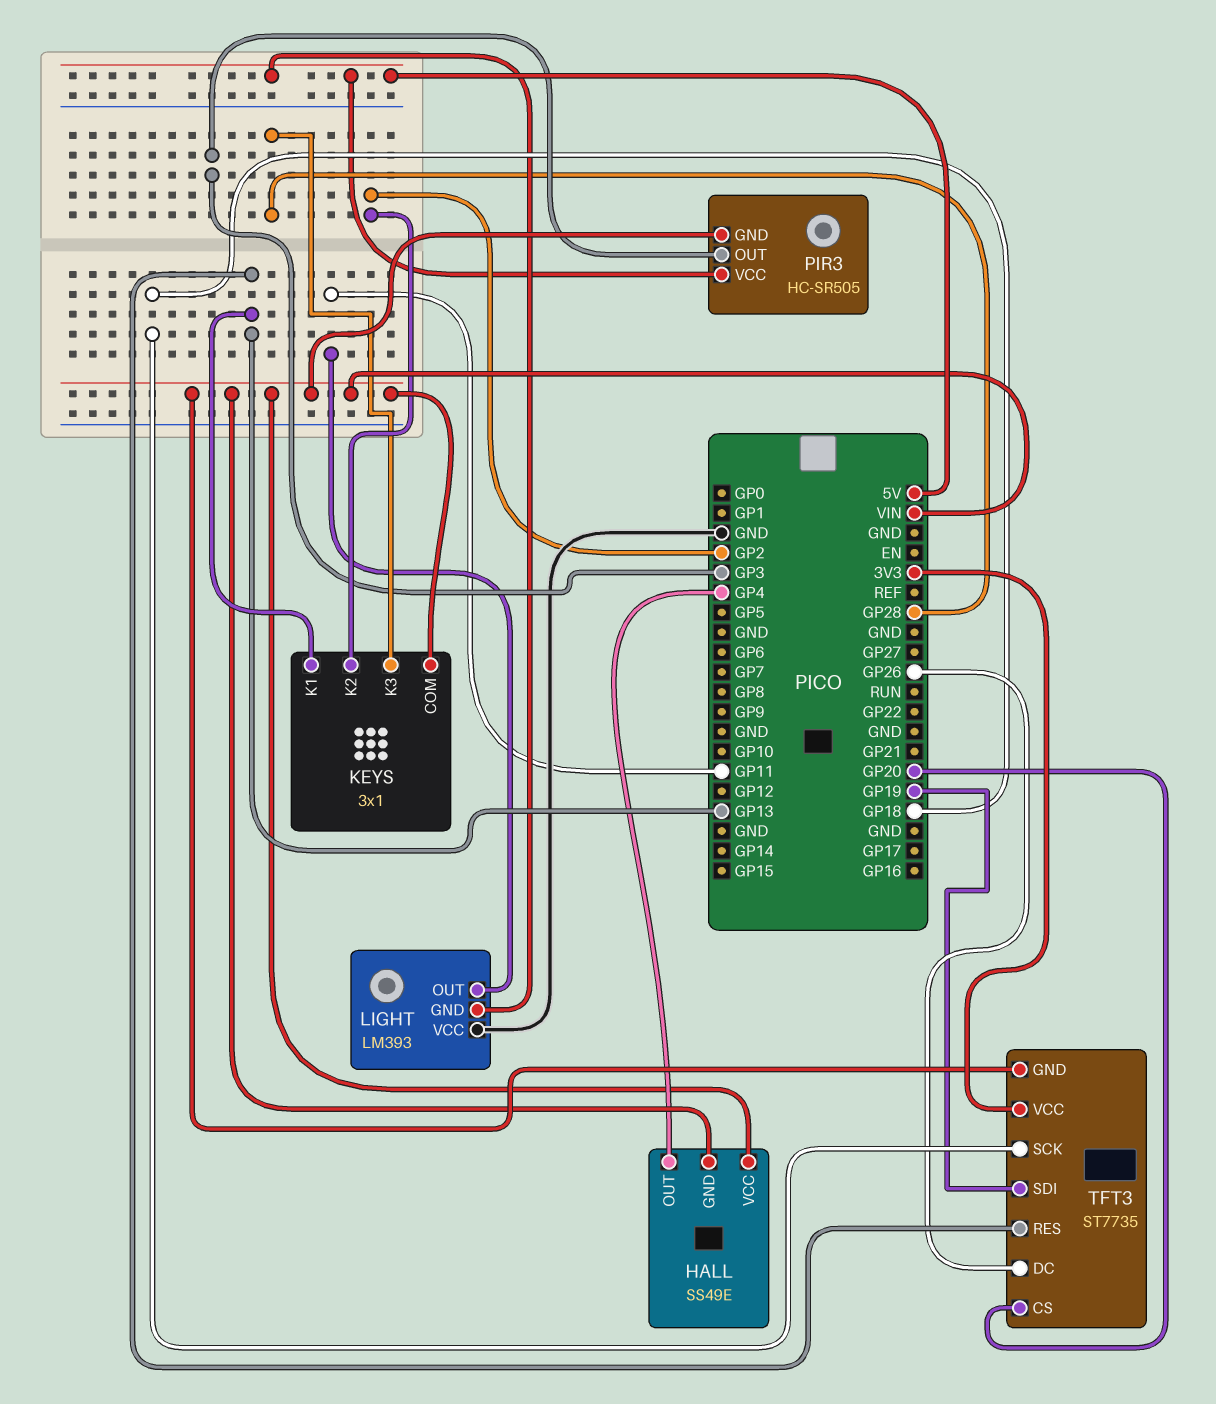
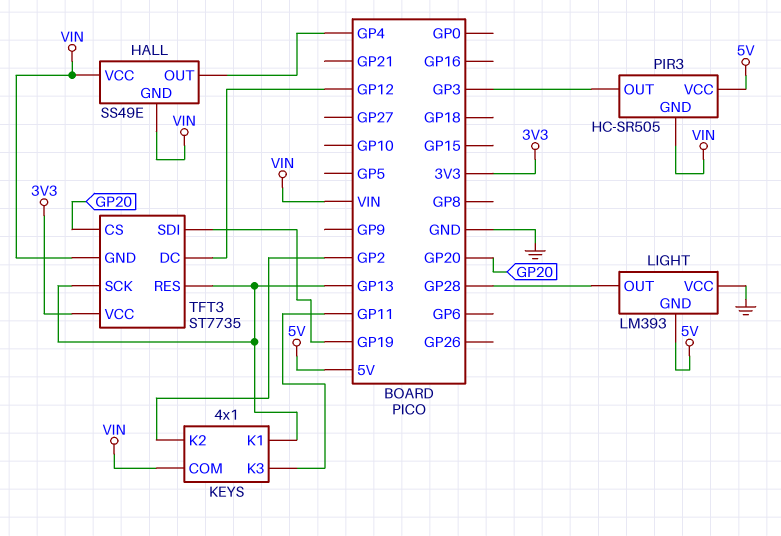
KEYS: 3x1 -> 4x1
KEYS pin K3: GP28 -> GP11
LIGHT pin OUT: GP11 -> GP28
TFT3 pin DC: GP26 -> GP12
TFT3 pin SCK: GP18 -> GP13

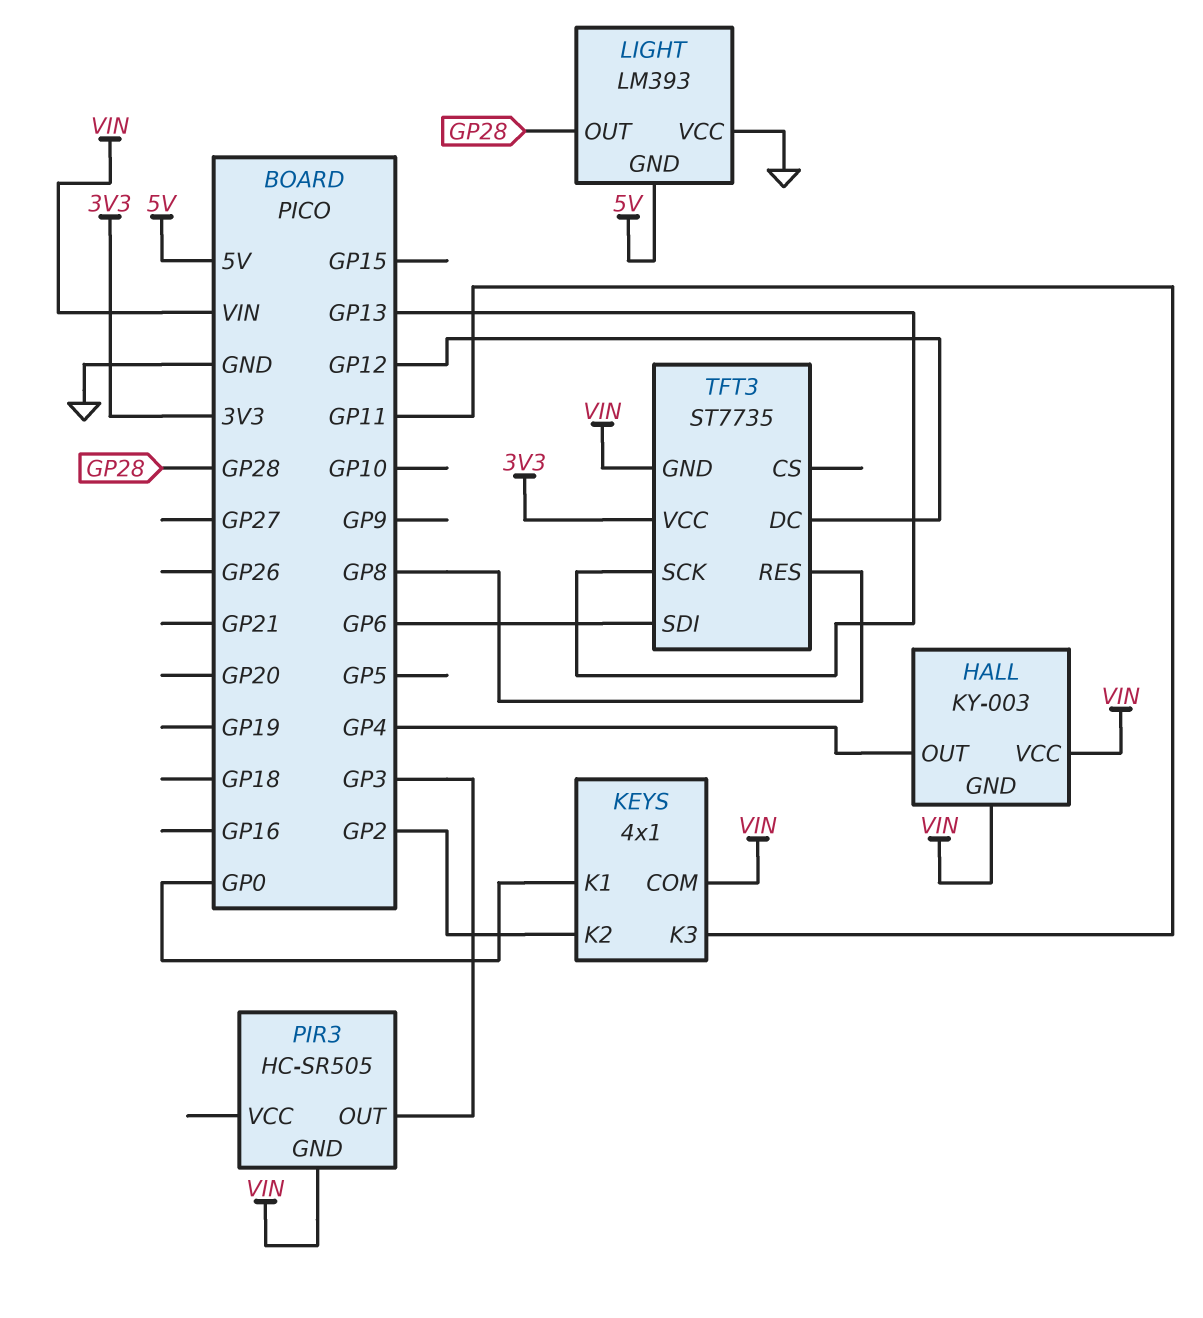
HALL: SS49E -> KY-003
KEYS pin K1: GP13 -> GP0
PIR3 pin VCC: 5V -> none
TFT3 pin CS: GP20 -> none
TFT3 pin RES: GP13 -> GP8
TFT3 pin SDI: GP19 -> GP6

